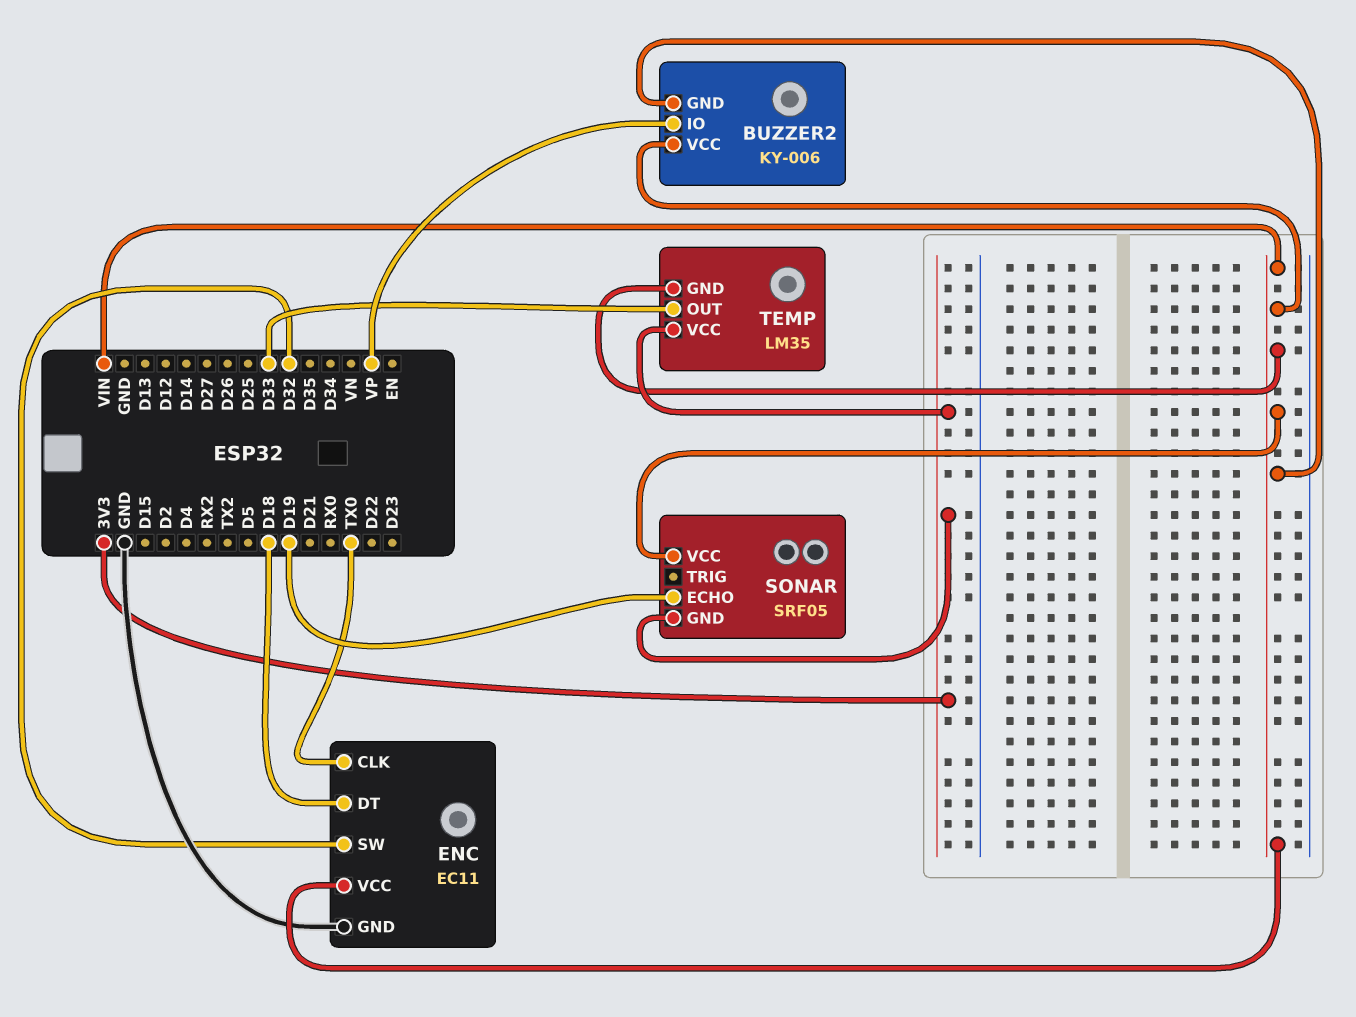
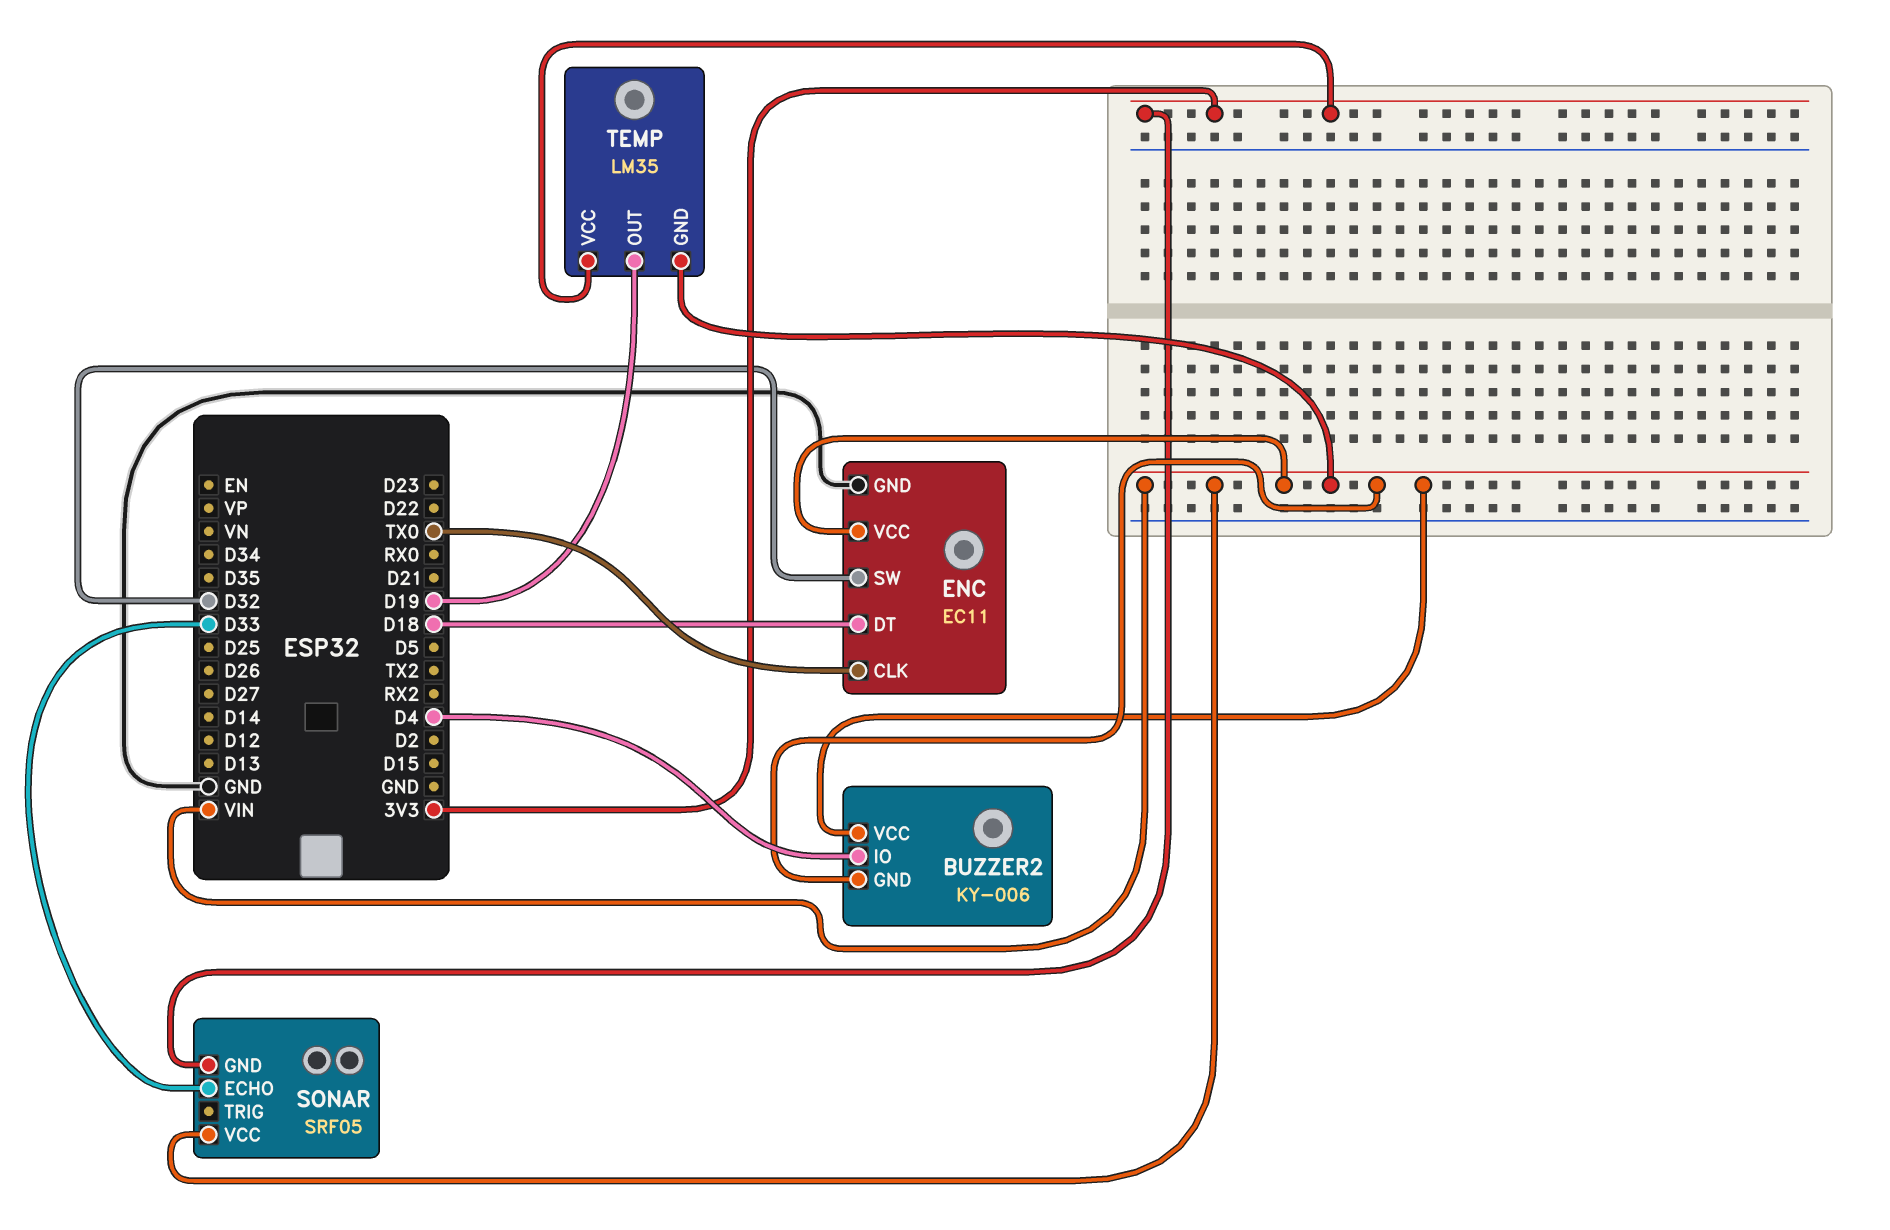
BUZZER2 pin IO: VP -> D4
SONAR pin ECHO: D19 -> D33
TEMP pin OUT: D33 -> D19

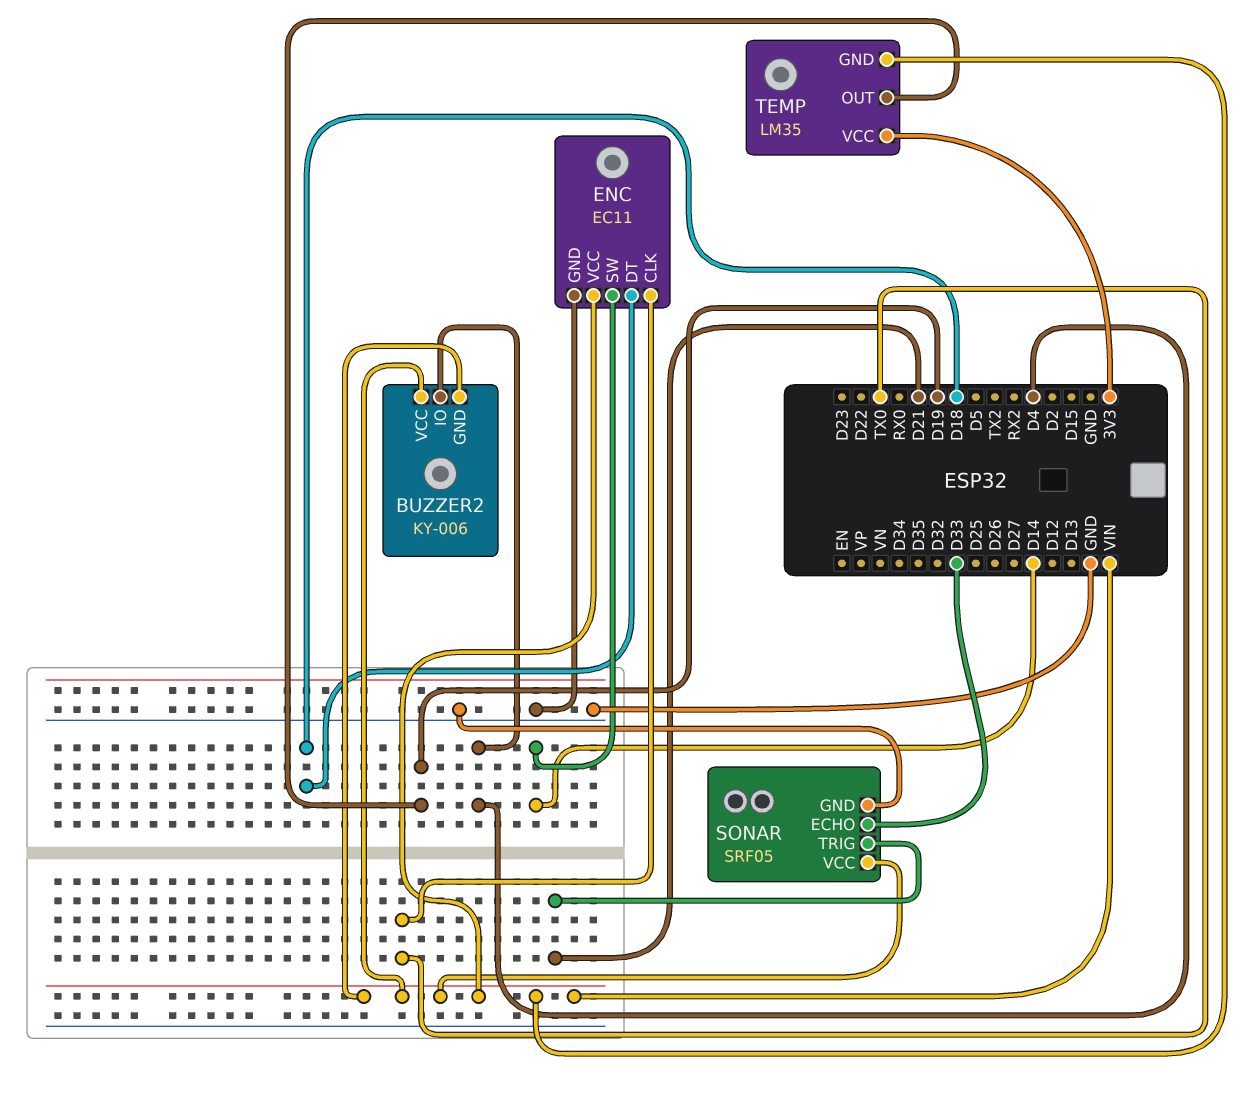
ENC pin SW: D32 -> D14
SONAR pin GND: 3V3 -> GND
SONAR pin TRIG: none -> D21

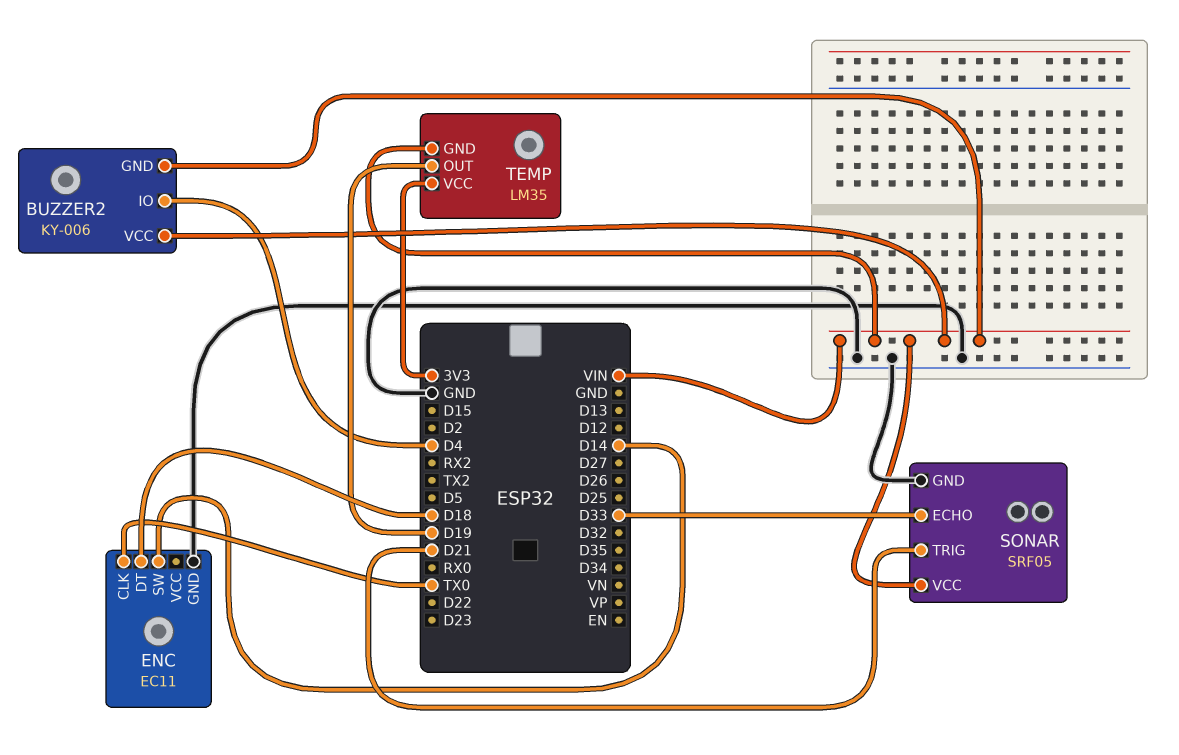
ENC pin VCC: VIN -> none

